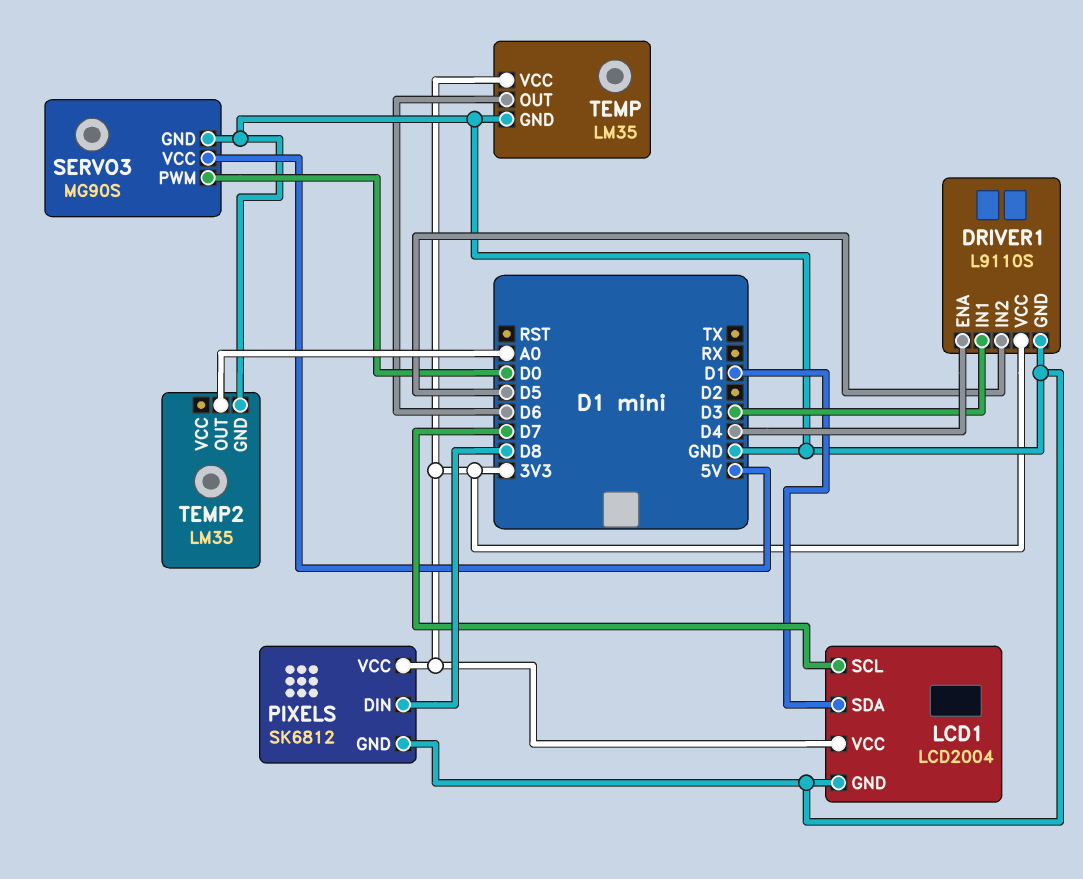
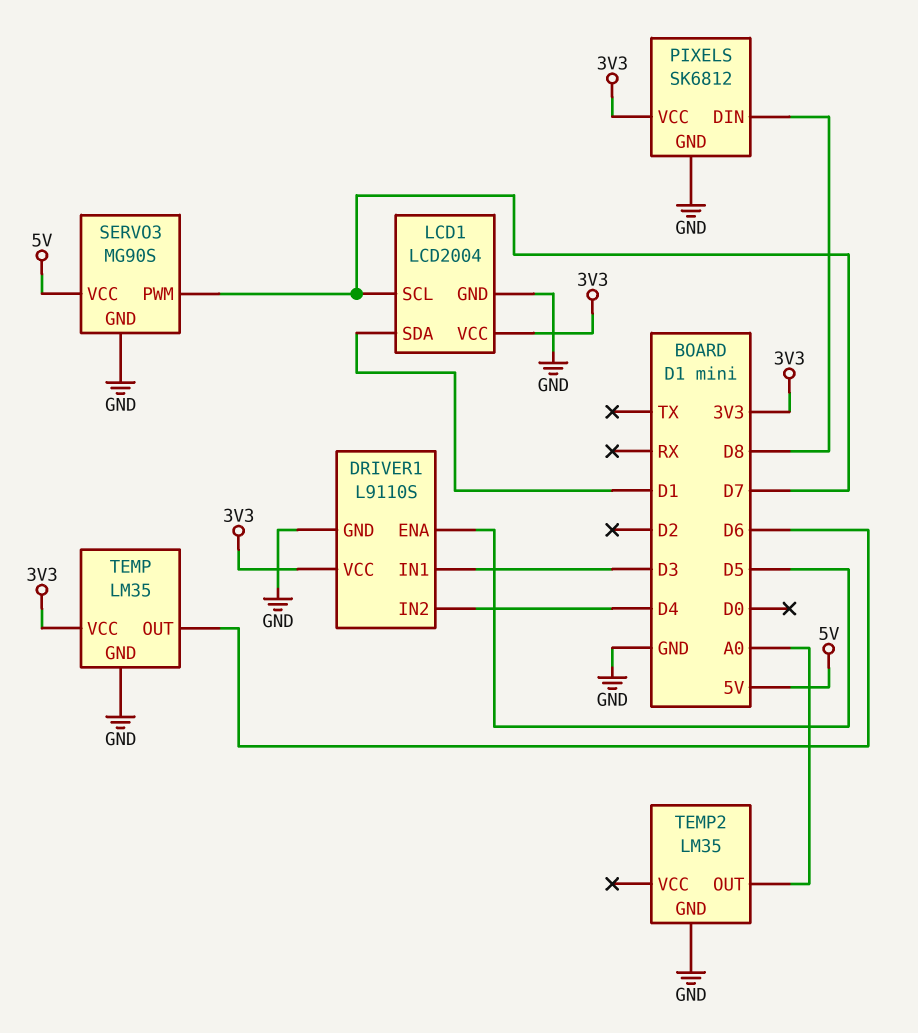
DRIVER1 pin ENA: D4 -> D5
DRIVER1 pin IN2: D5 -> D4
SERVO3 pin PWM: D0 -> D7

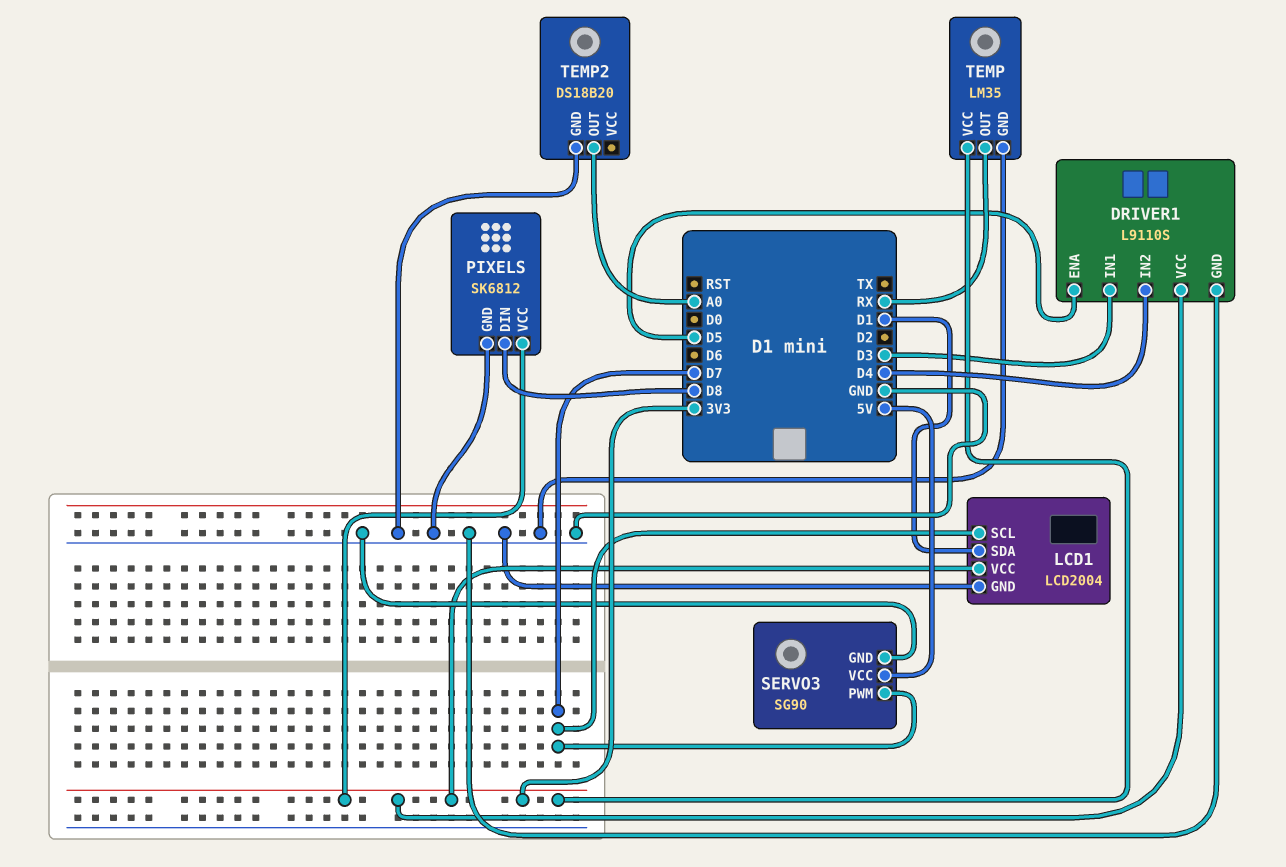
SERVO3: MG90S -> SG90
TEMP pin OUT: D6 -> RX
TEMP2: LM35 -> DS18B20

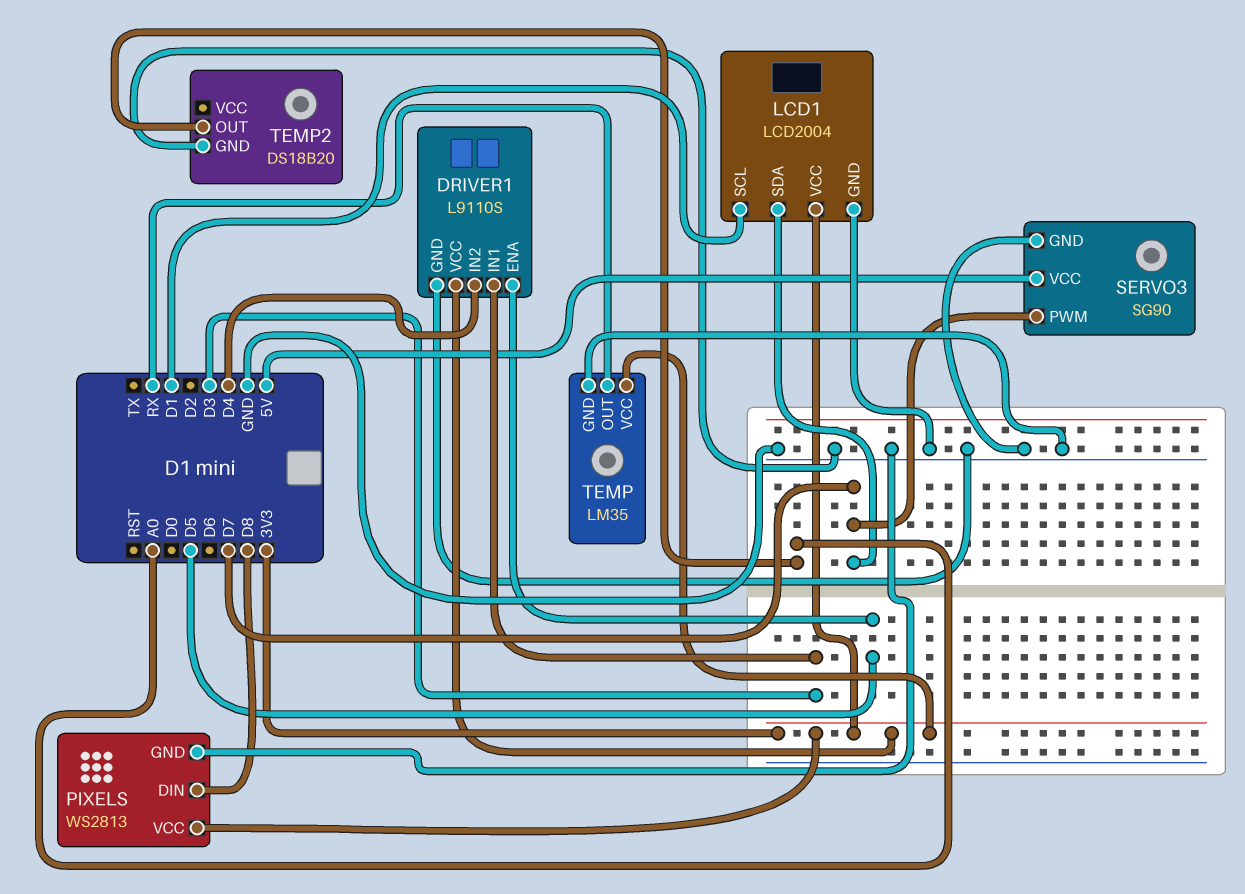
LCD1 pin SCL: D7 -> D1
LCD1 pin SDA: D1 -> D7
PIXELS: SK6812 -> WS2813

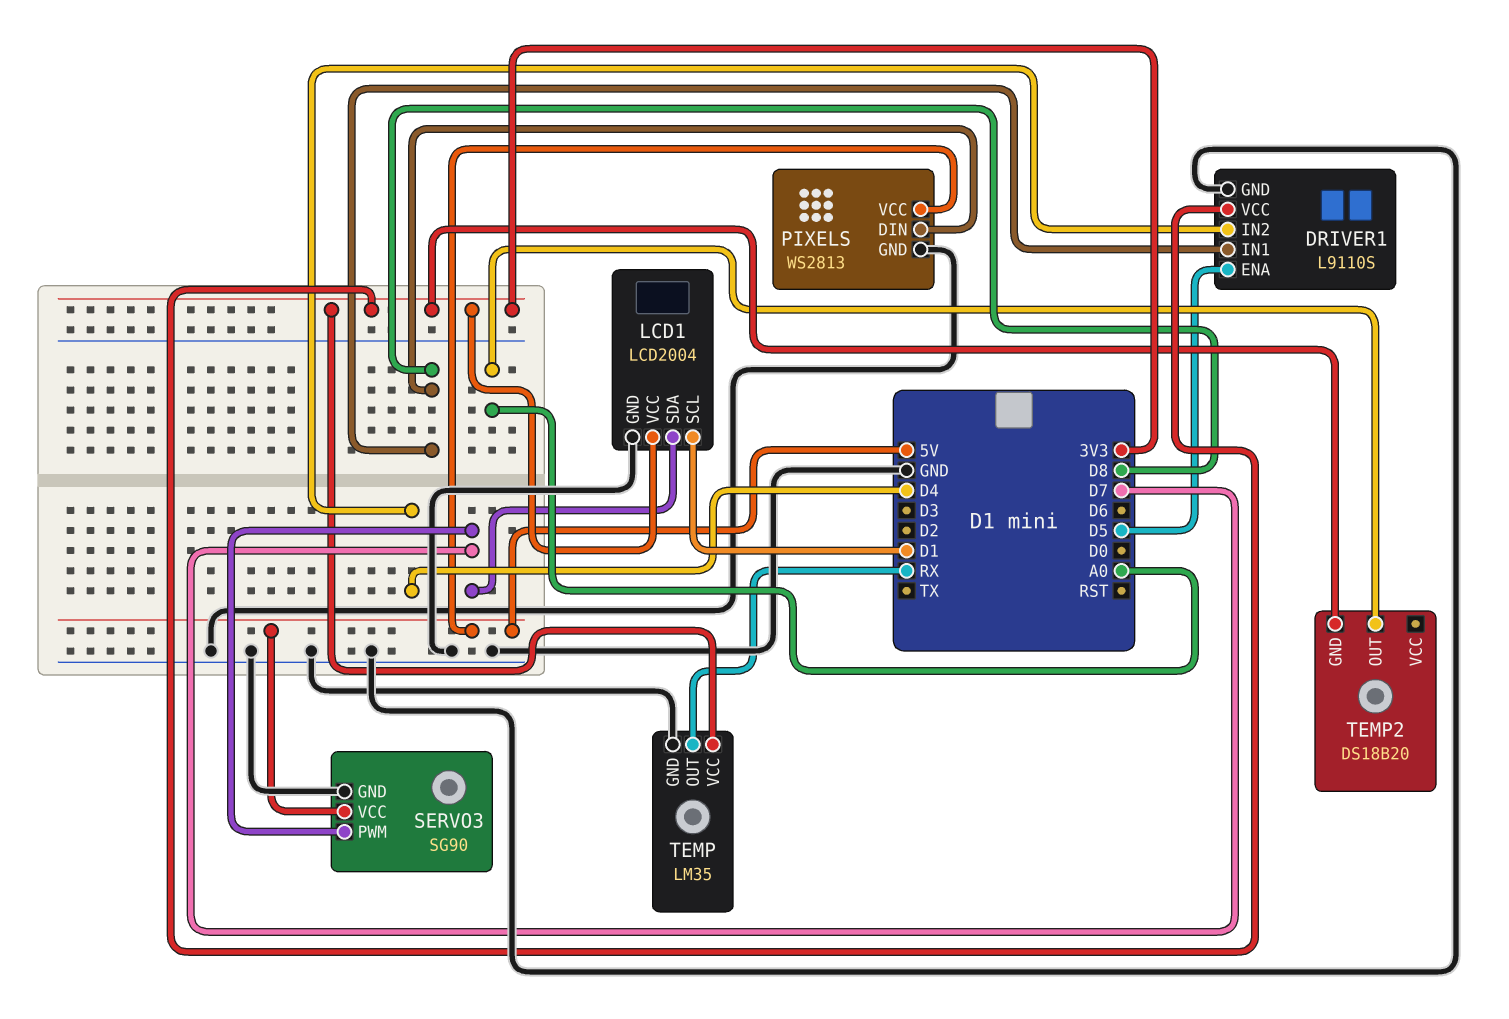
DRIVER1 pin IN1: D3 -> D8
PIXELS pin VCC: 3V3 -> 5V
TEMP2 pin GND: GND -> 3V3

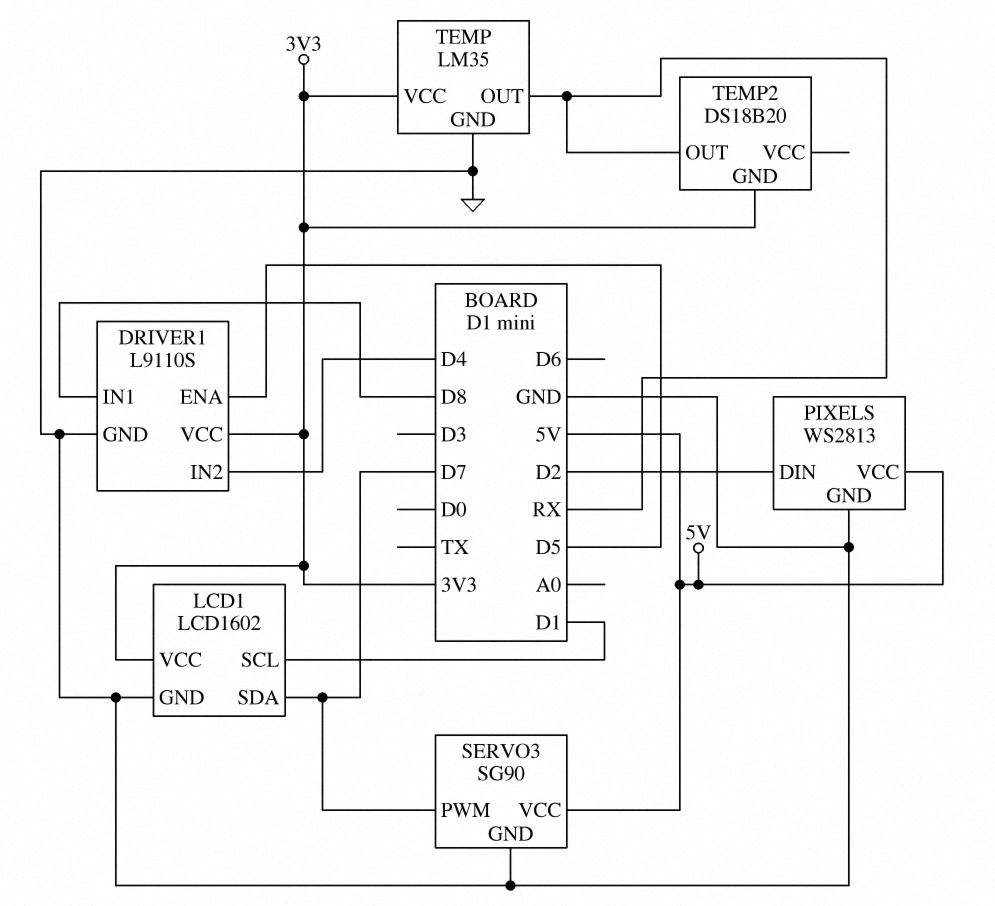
LCD1: LCD2004 -> LCD1602
PIXELS pin DIN: D8 -> D2
TEMP2 pin OUT: A0 -> RX

